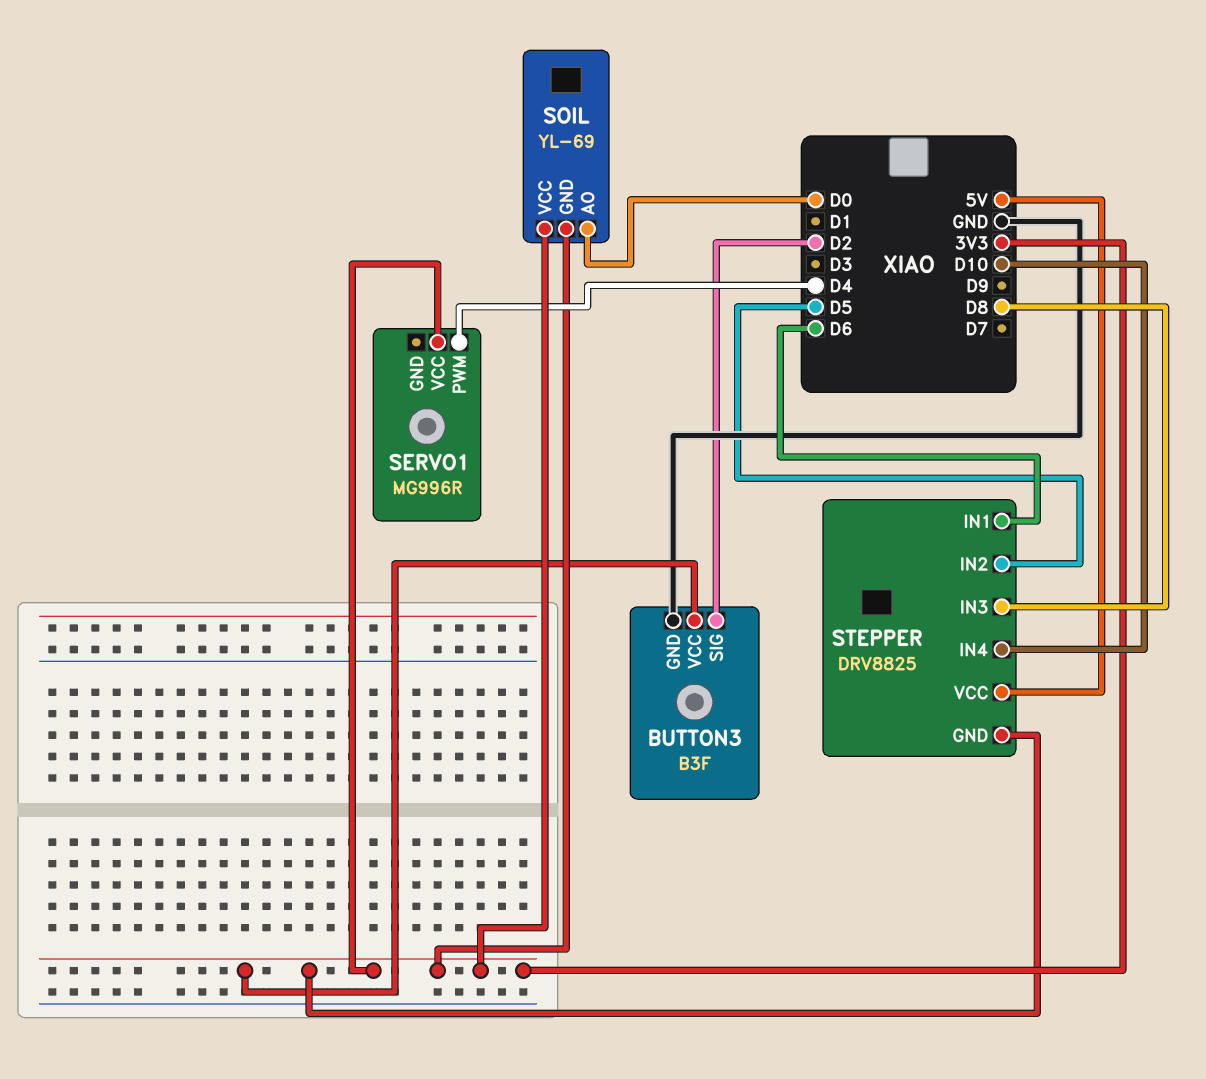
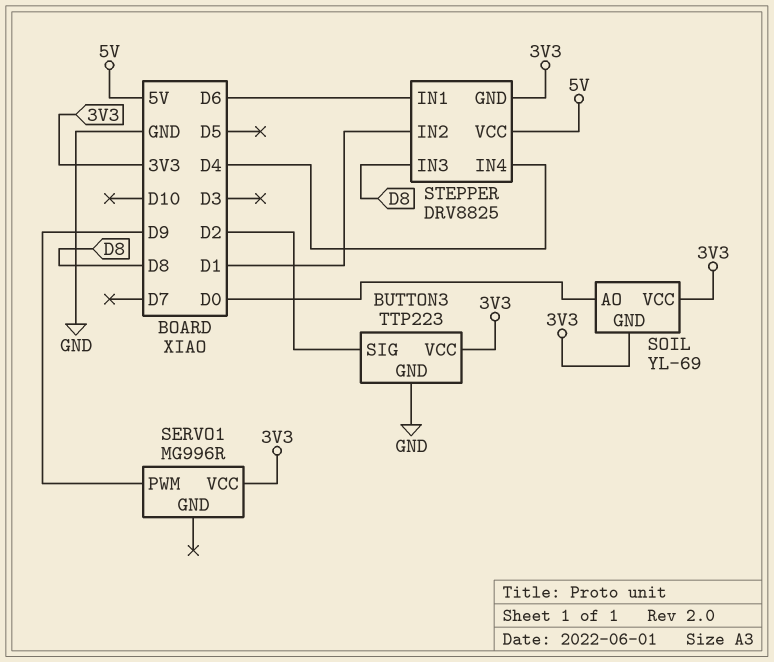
BUTTON3: B3F -> TTP223
SERVO1 pin PWM: D4 -> D9
STEPPER pin IN2: D5 -> D1
STEPPER pin IN4: D10 -> D4

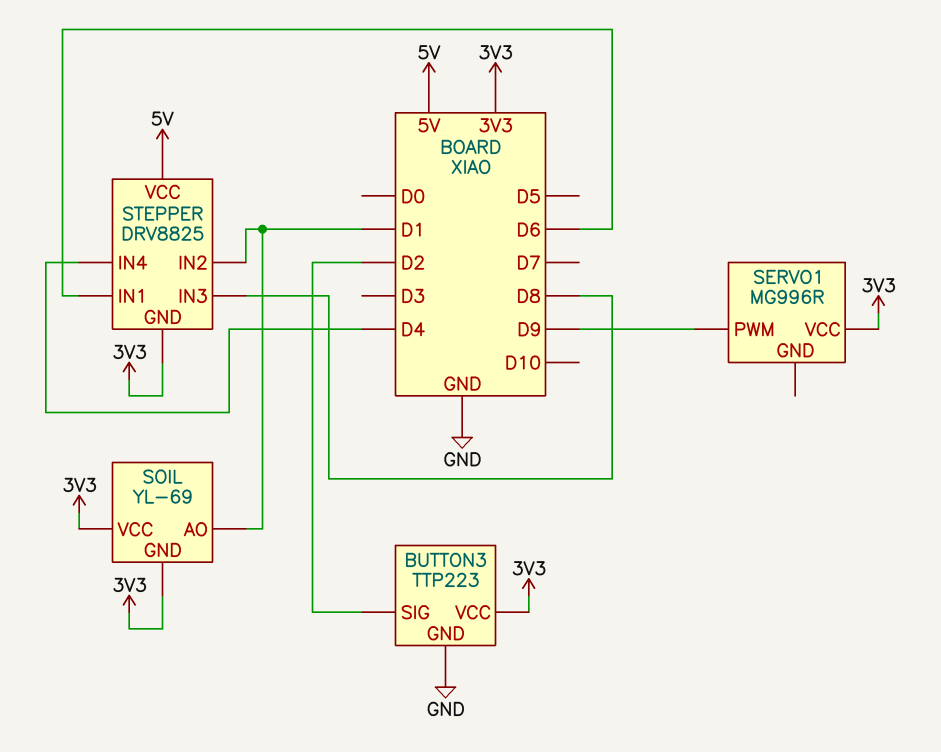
SOIL pin AO: D0 -> D1

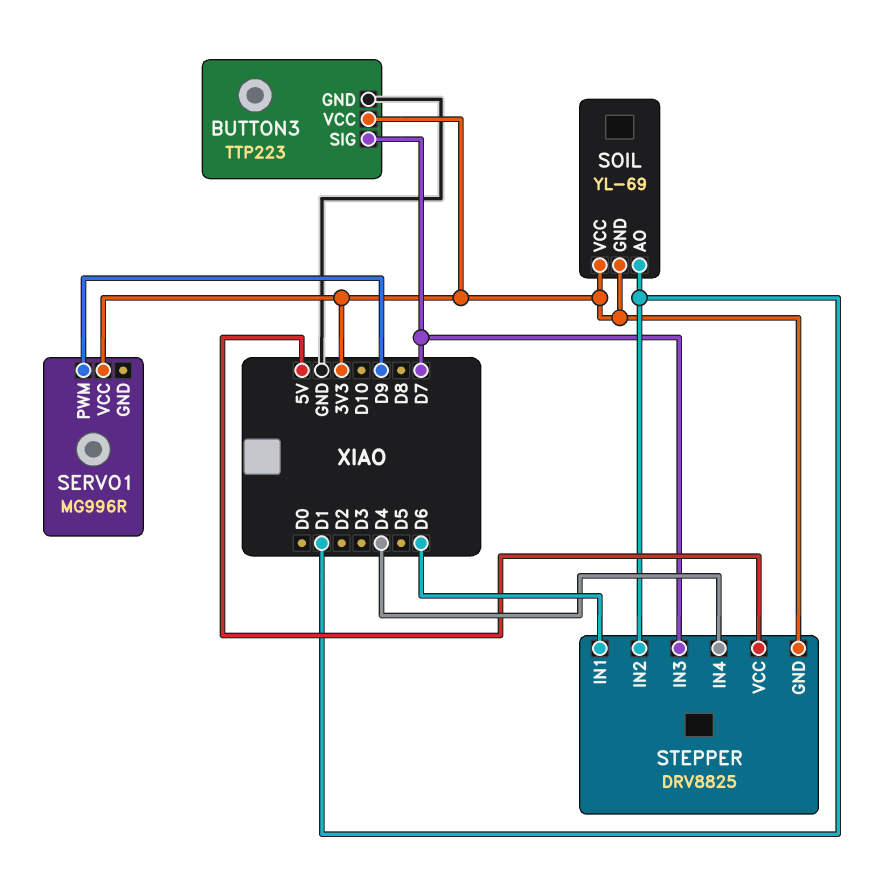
BUTTON3 pin SIG: D2 -> D7
STEPPER pin IN3: D8 -> D7

